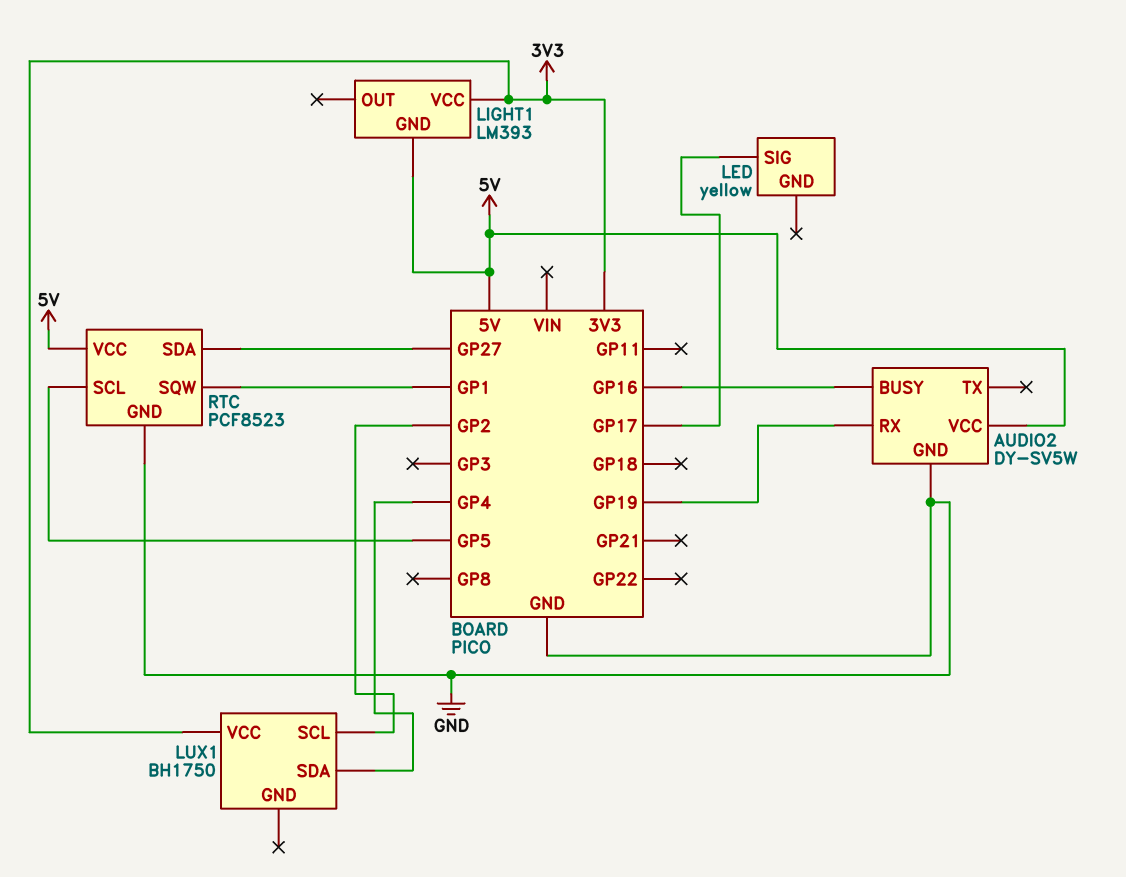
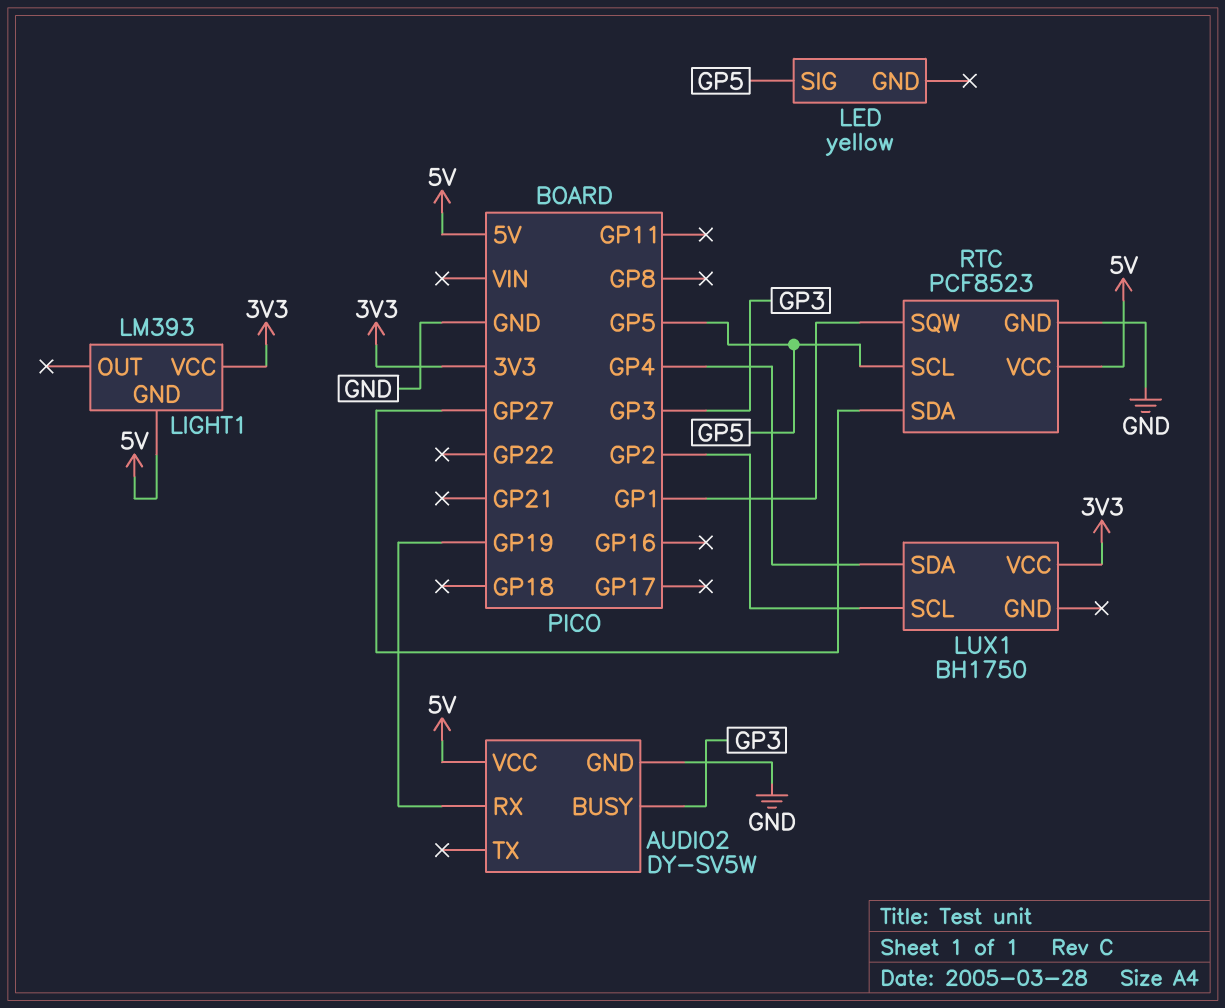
AUDIO2 pin BUSY: GP16 -> GP3
LED pin SIG: GP17 -> GP5

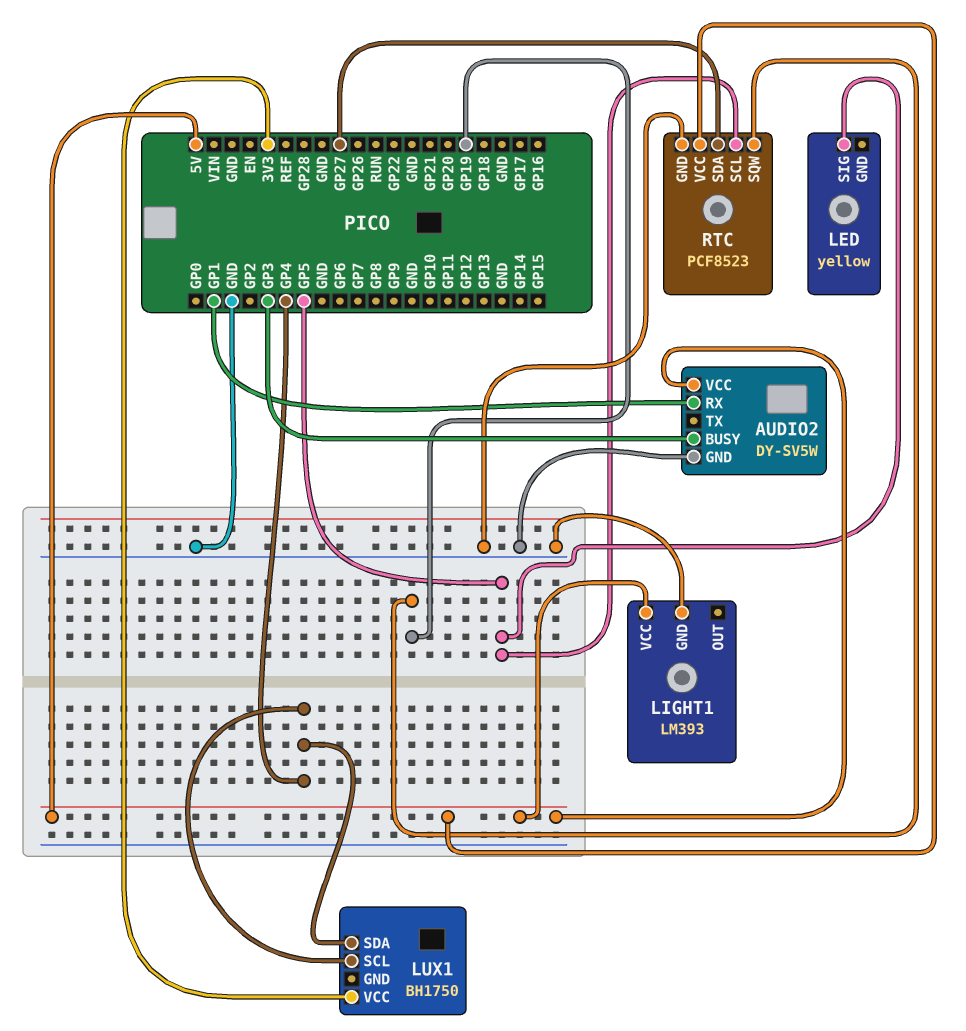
AUDIO2 pin RX: GP19 -> GP1
LIGHT1 pin GND: 5V -> GND
LIGHT1 pin VCC: 3V3 -> 5V
LUX1 pin SCL: GP2 -> GP4
RTC pin SQW: GP1 -> GP19

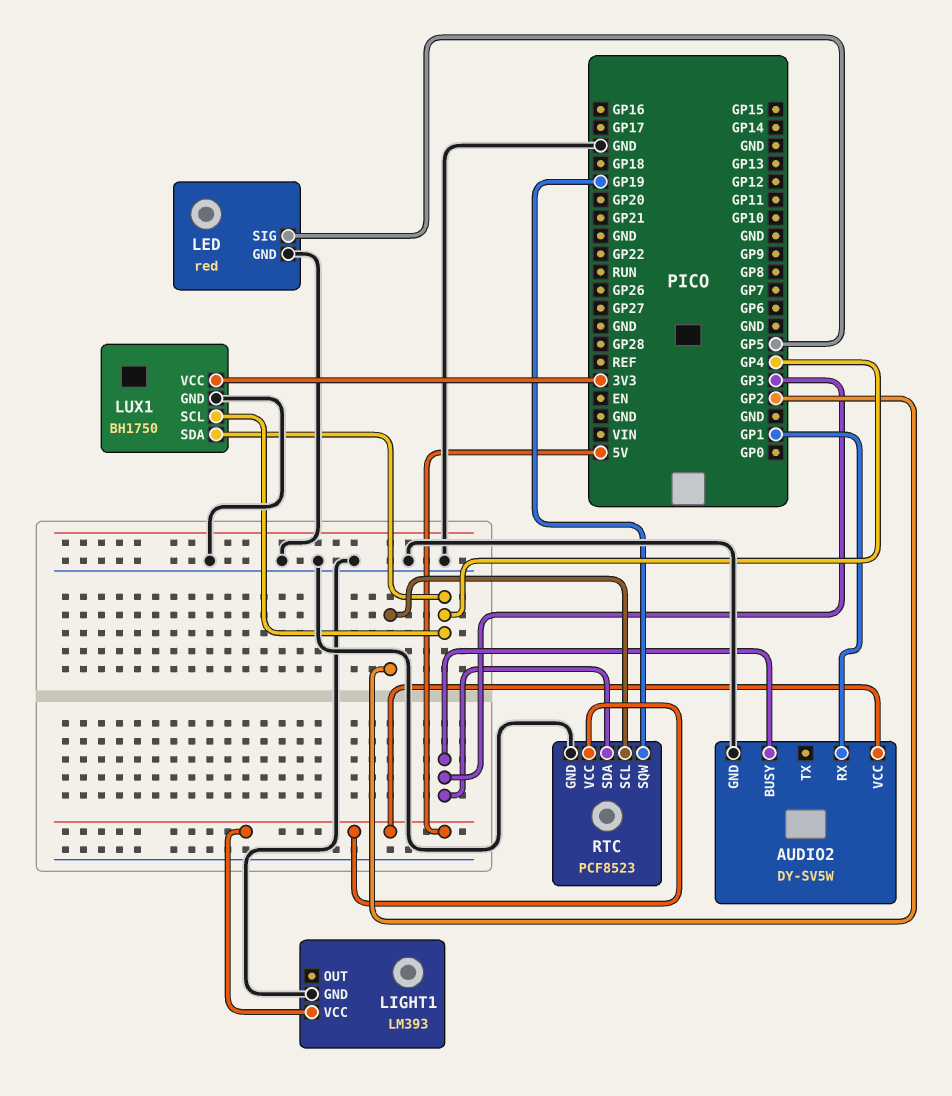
LED: yellow -> red
LED pin GND: none -> GND
LUX1 pin GND: none -> GND
RTC pin SCL: GP5 -> GP2
RTC pin SDA: GP27 -> GP3

